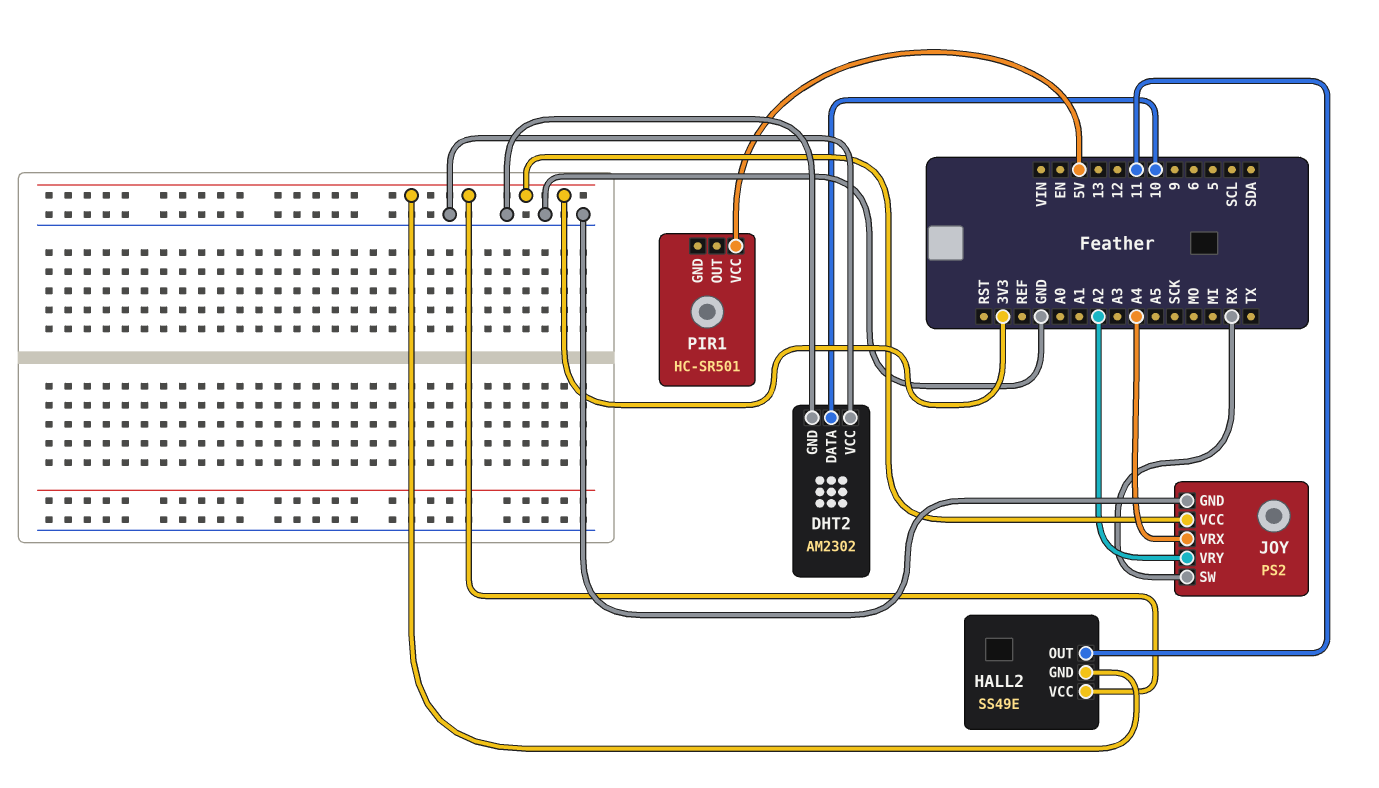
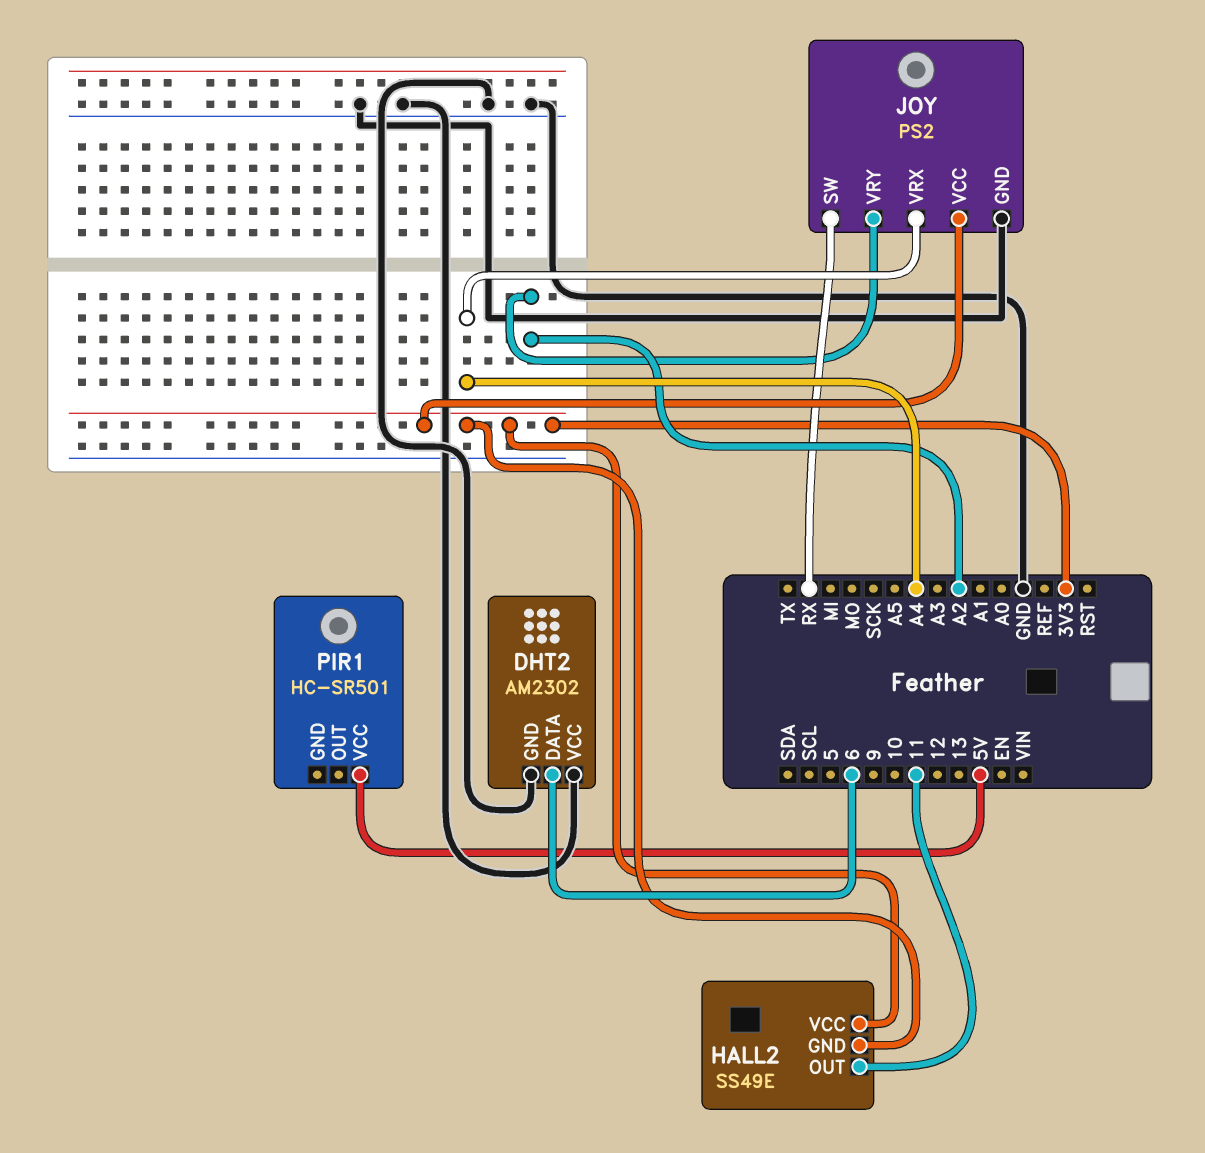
DHT2 pin DATA: 10 -> 6

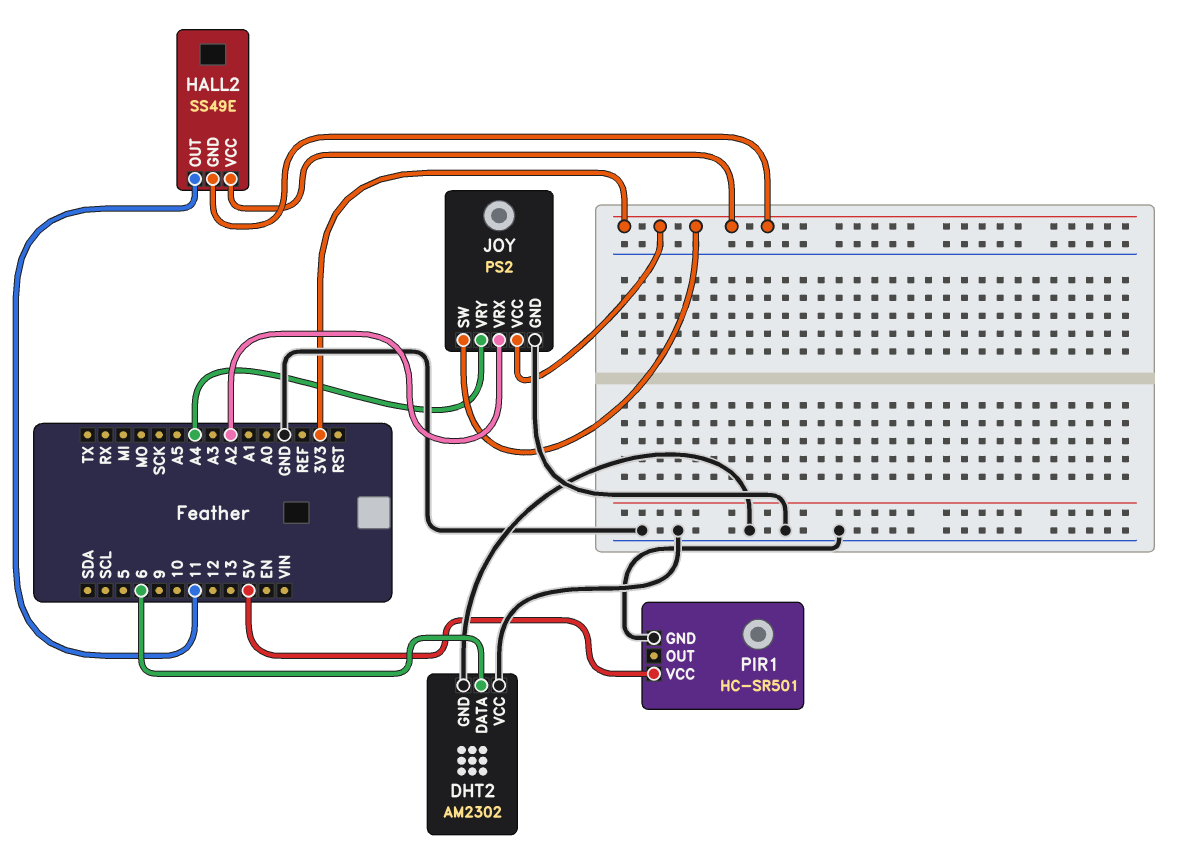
JOY pin SW: RX -> 3V3
JOY pin VRX: A4 -> A2
JOY pin VRY: A2 -> A4
PIR1 pin GND: none -> GND

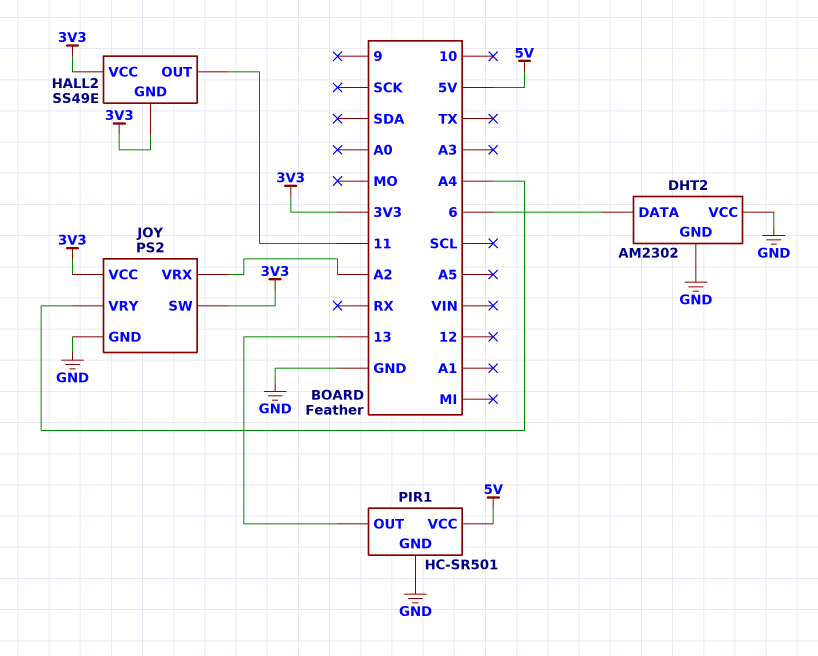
PIR1 pin OUT: none -> 13

